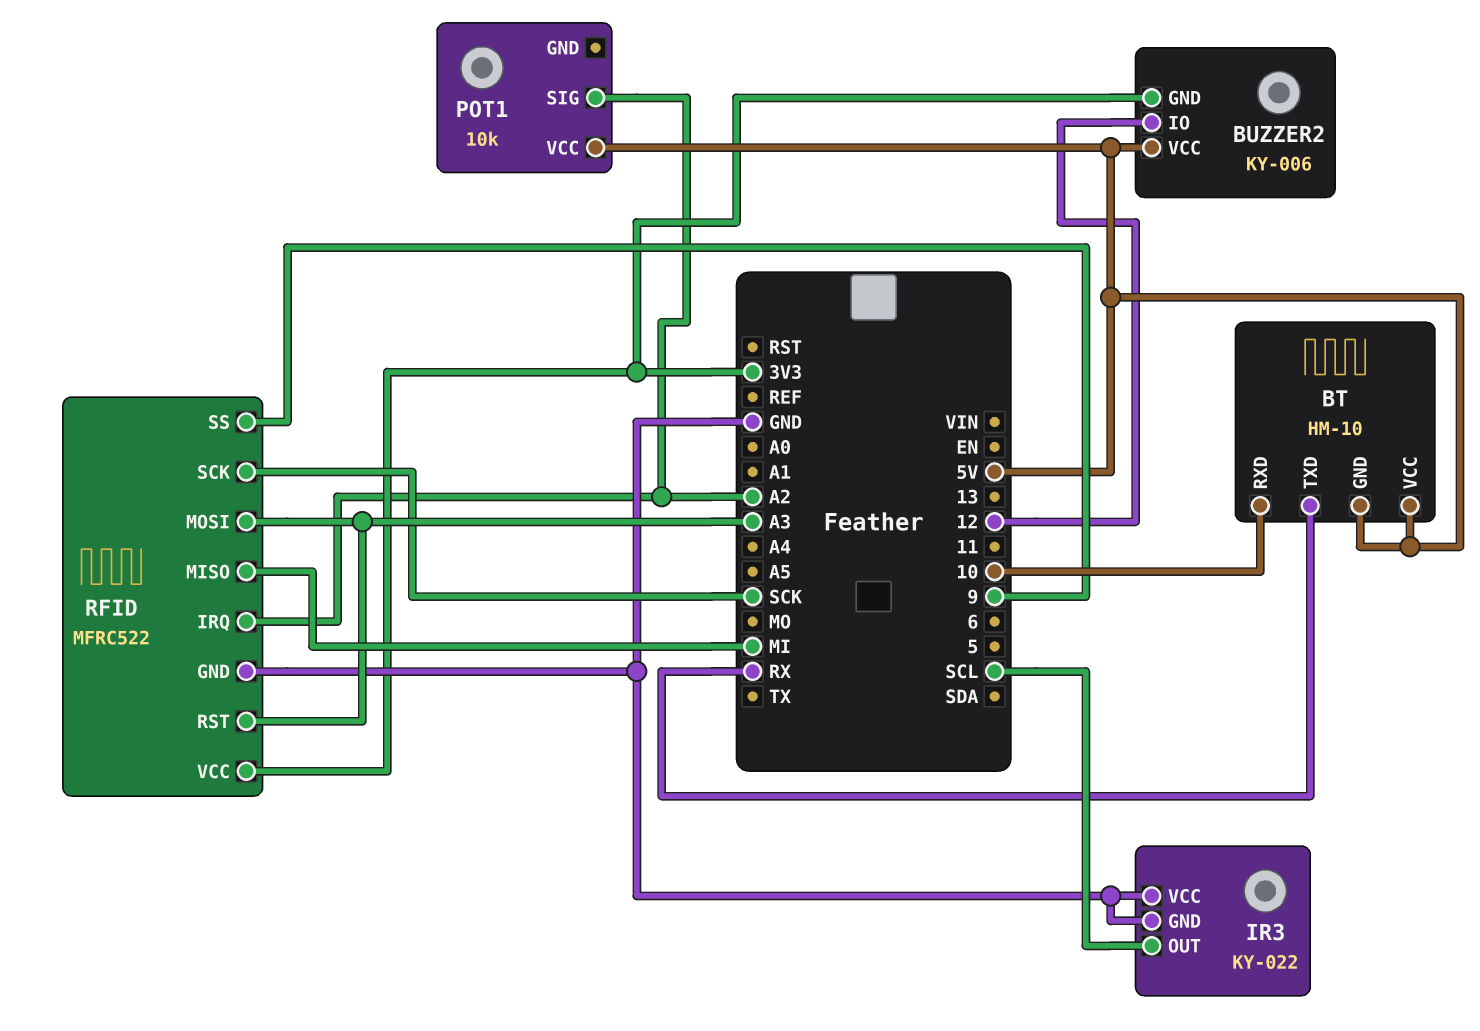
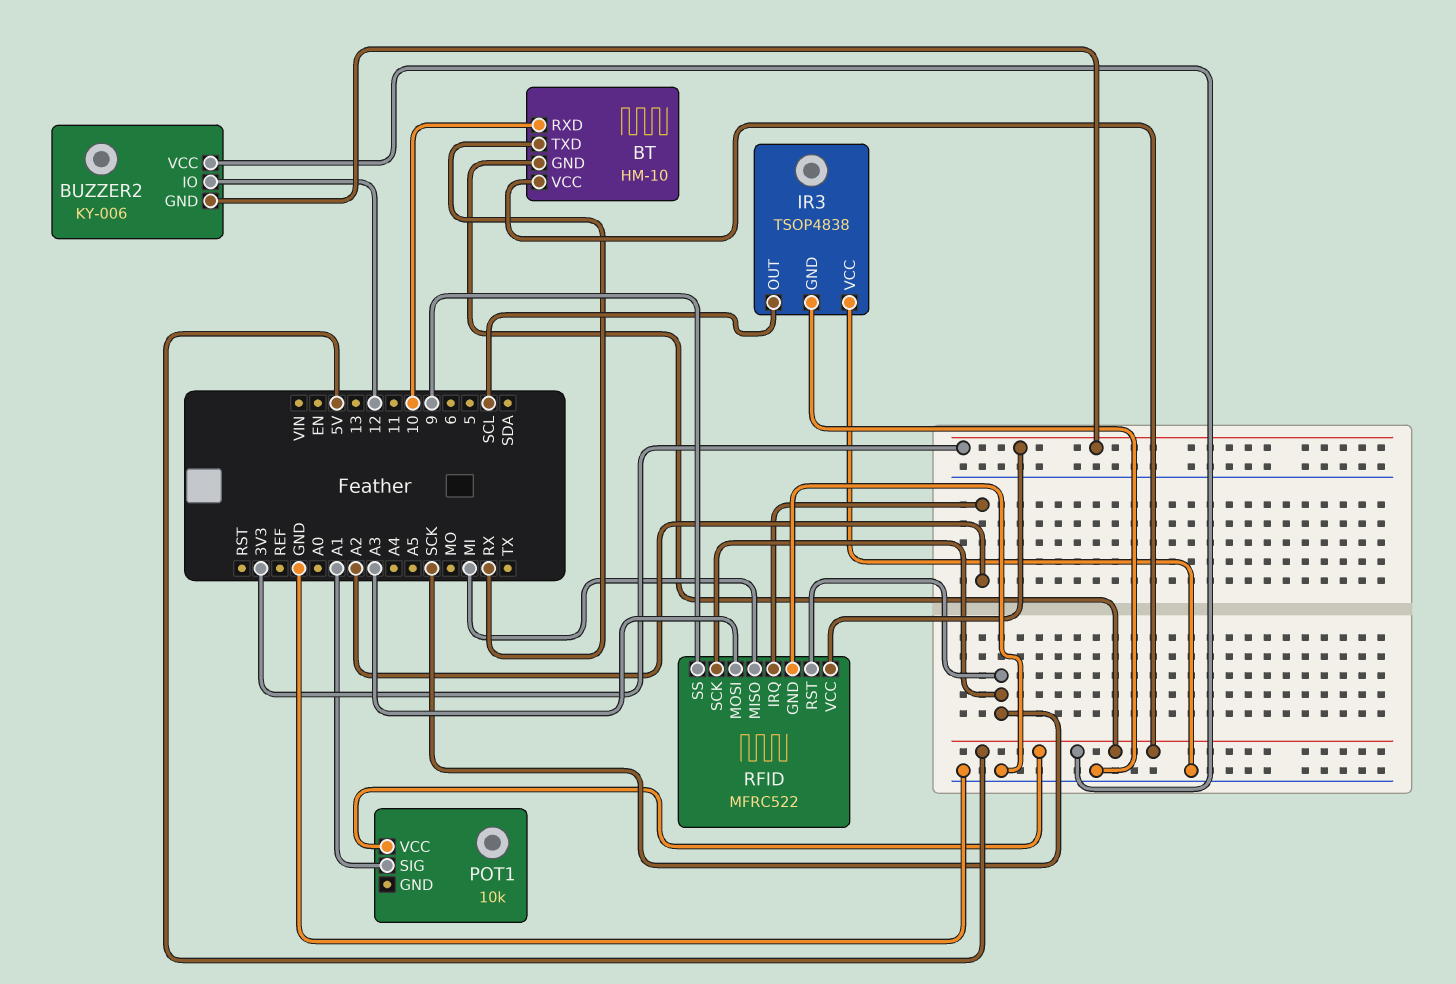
IR3: KY-022 -> TSOP4838
POT1 pin SIG: A2 -> A1
RFID pin RST: A3 -> SCK

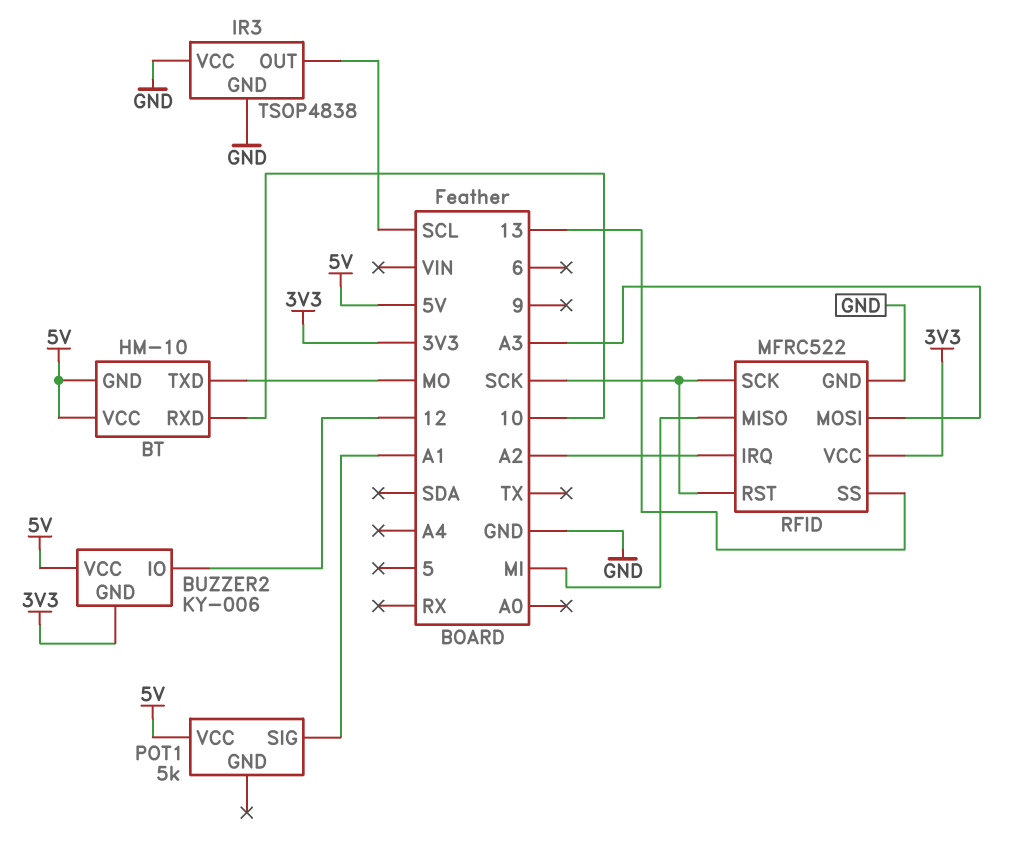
BT pin TXD: RX -> MO
POT1: 10k -> 5k
RFID pin SS: 9 -> 13

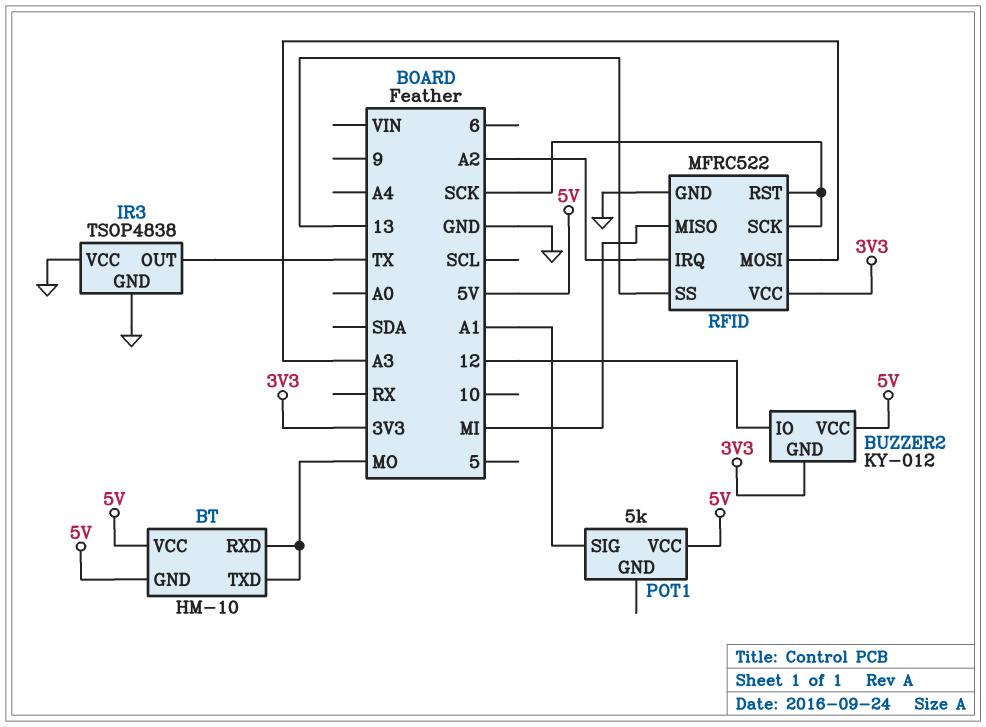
BT pin RXD: 10 -> MO
BUZZER2: KY-006 -> KY-012
IR3 pin OUT: SCL -> TX

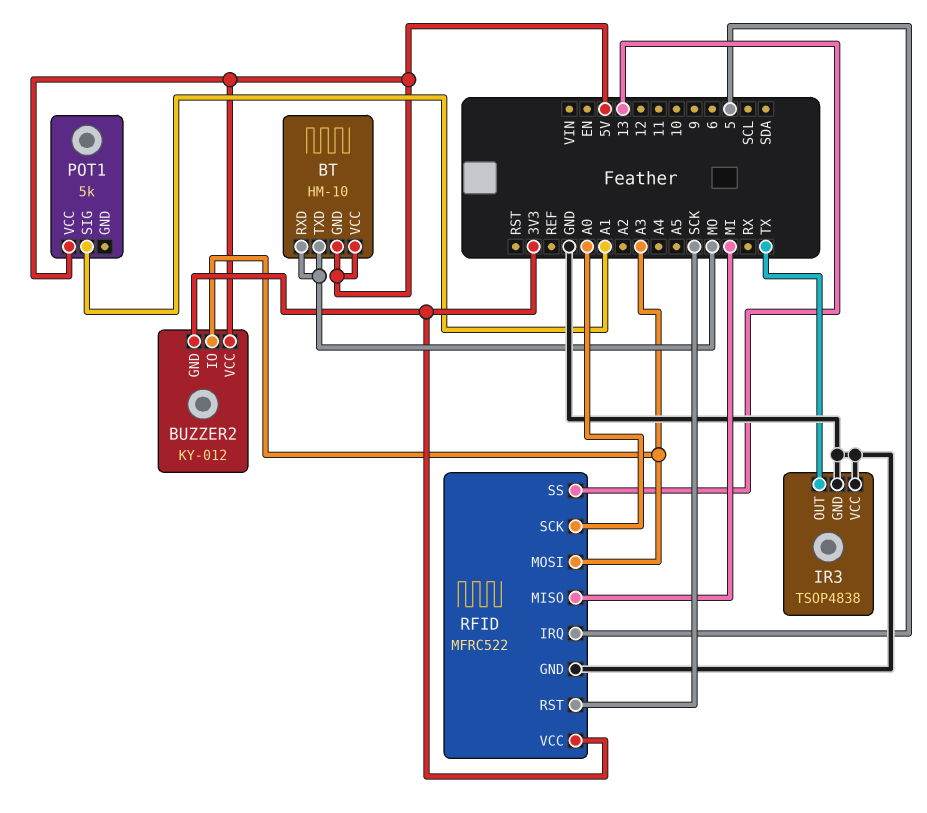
BUZZER2 pin IO: 12 -> A3
RFID pin IRQ: A2 -> 5
RFID pin SCK: SCK -> A0

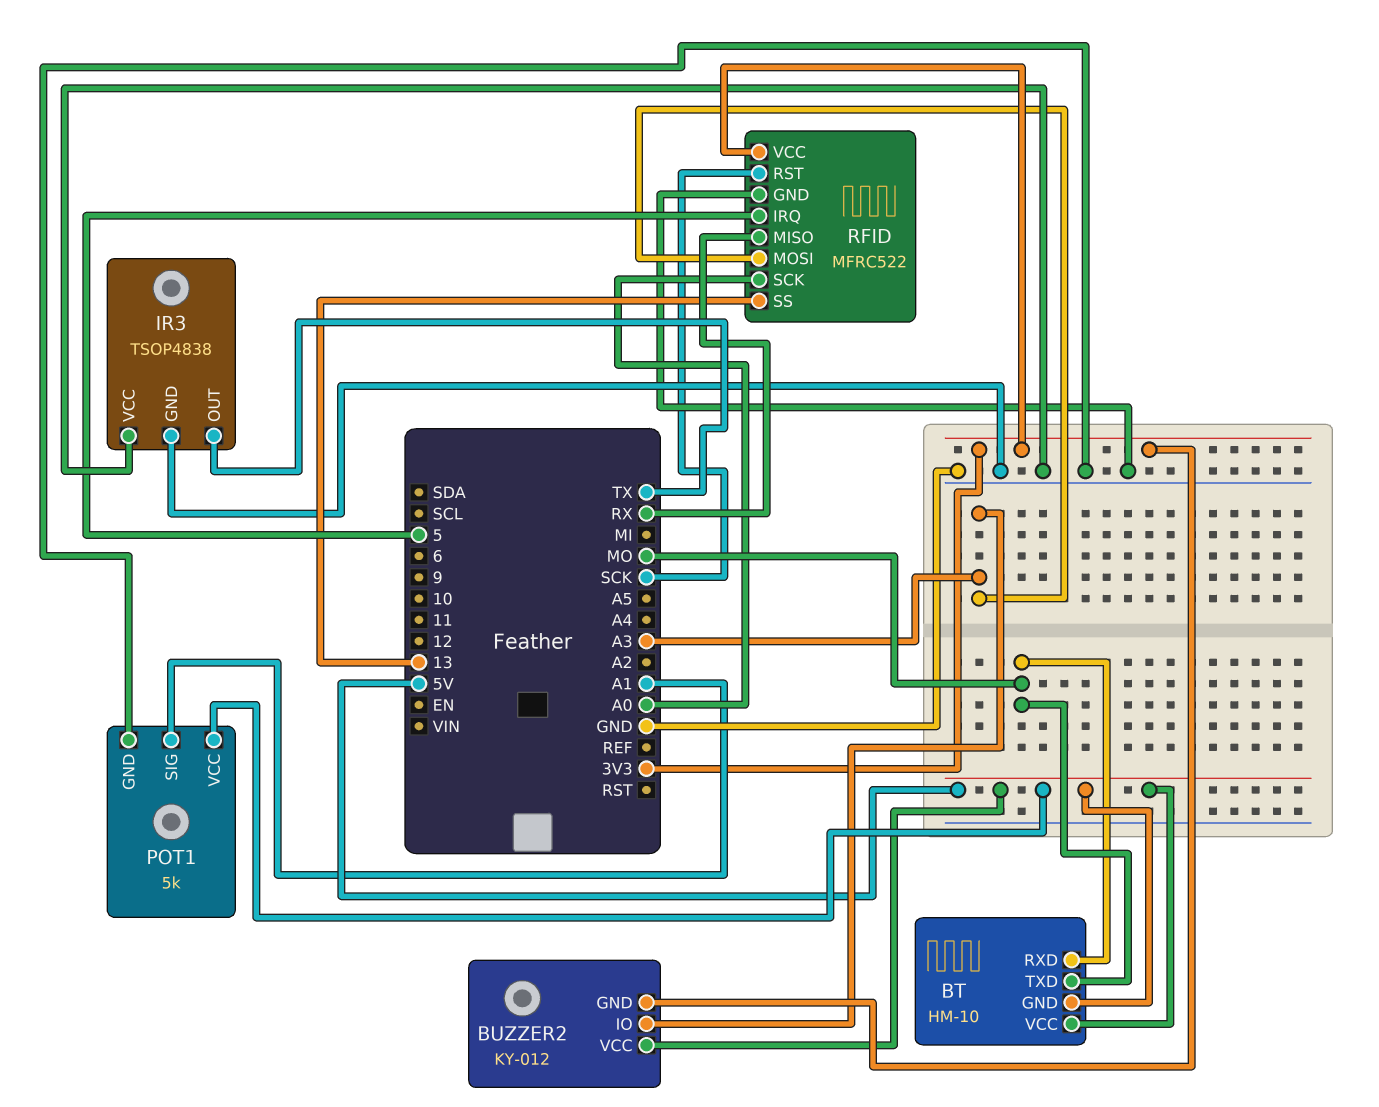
POT1 pin GND: none -> GND
RFID pin MISO: MI -> RX

